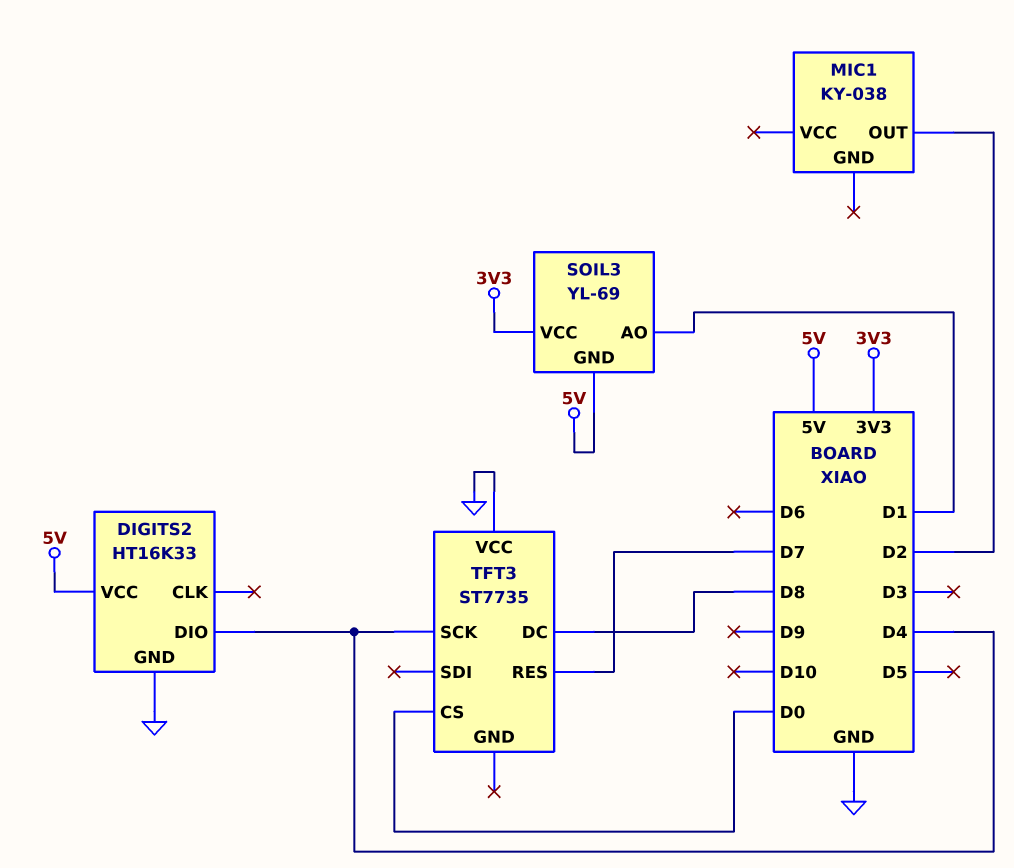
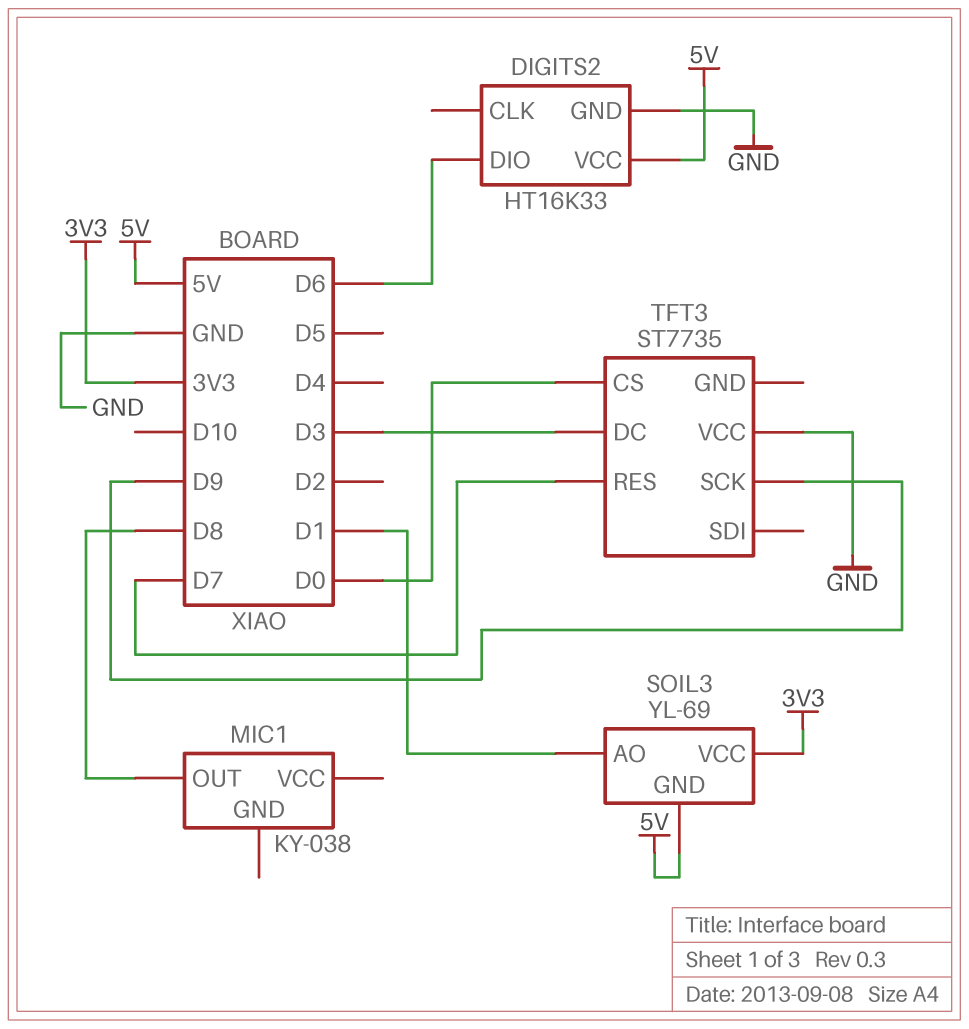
DIGITS2 pin DIO: D4 -> D6
MIC1 pin OUT: D2 -> D8
TFT3 pin DC: D8 -> D3
TFT3 pin SCK: D4 -> D9

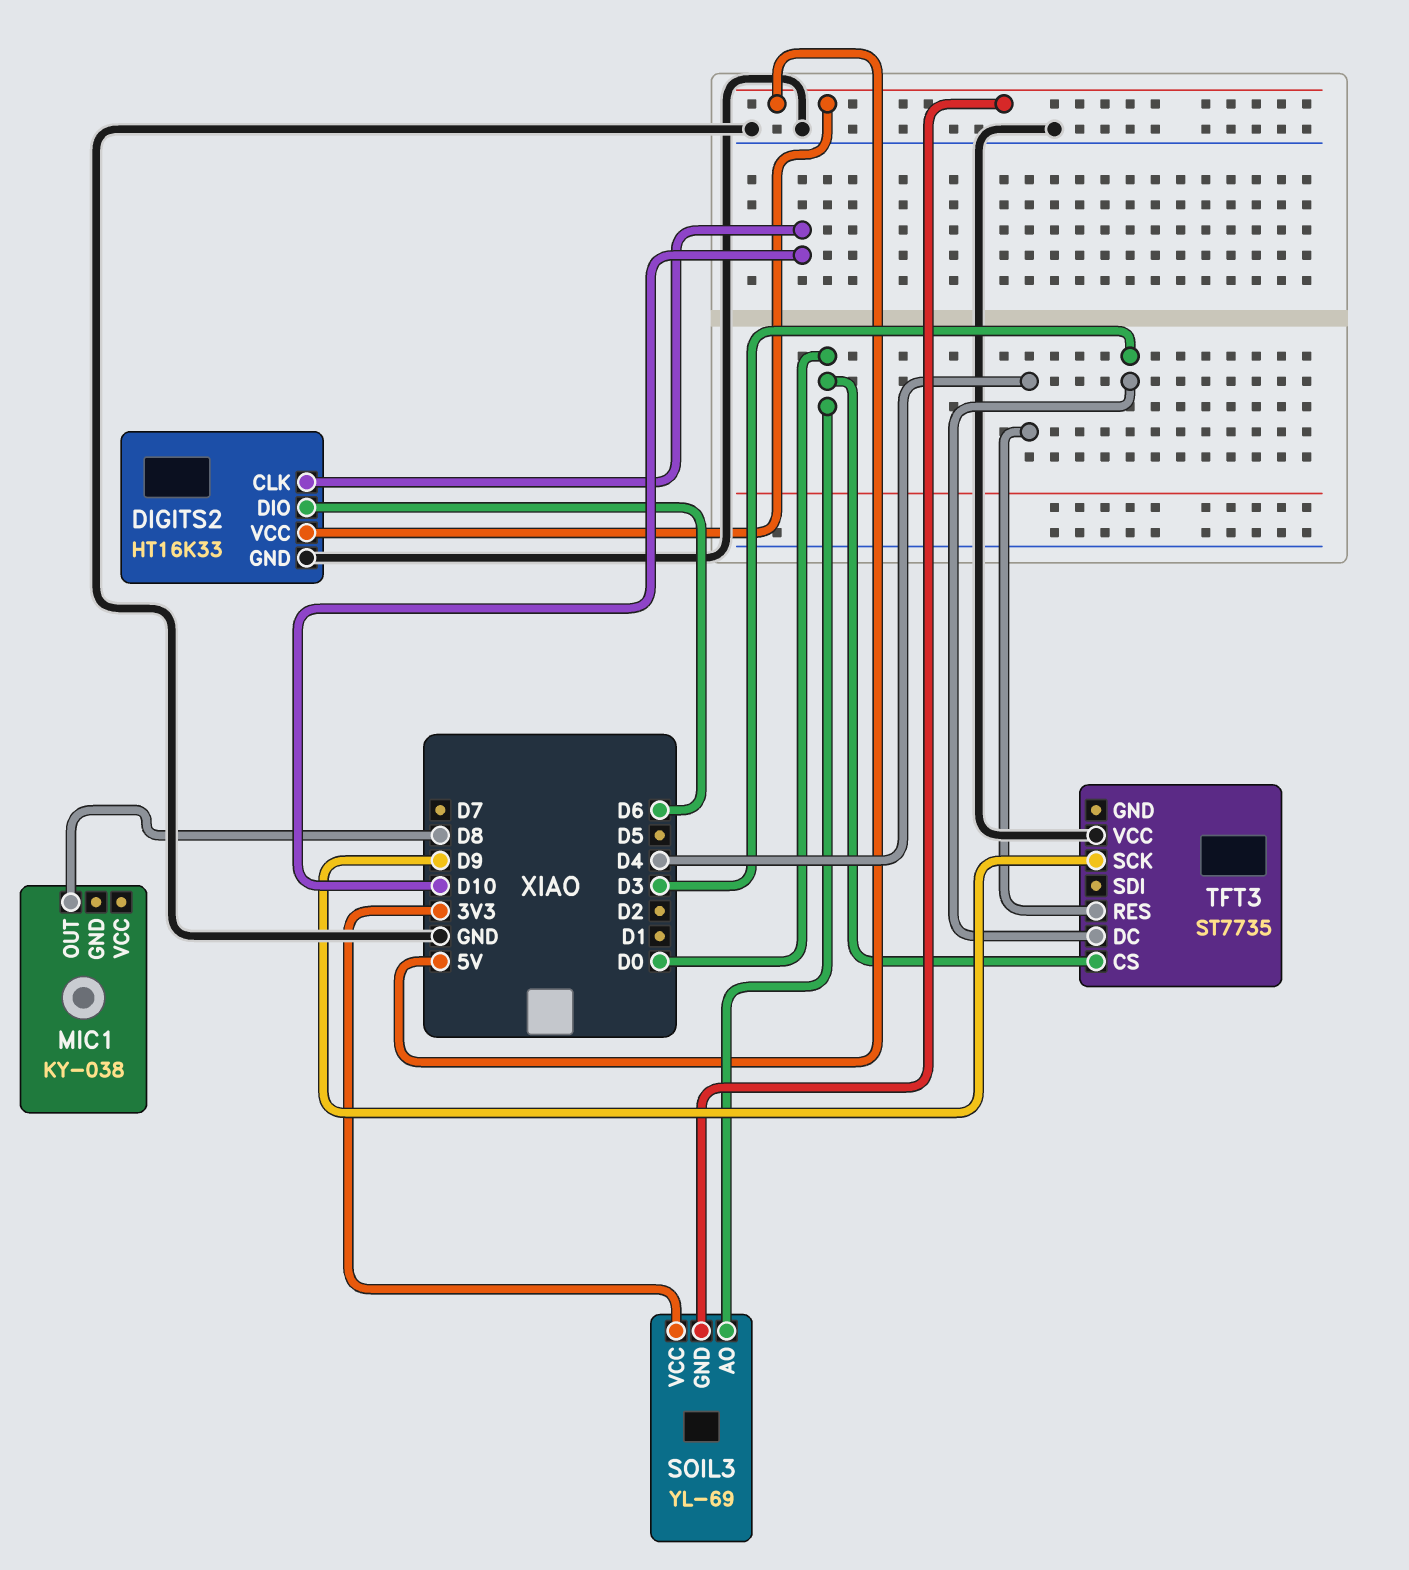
DIGITS2 pin CLK: none -> D10
SOIL3 pin AO: D1 -> D0
TFT3 pin RES: D7 -> D4

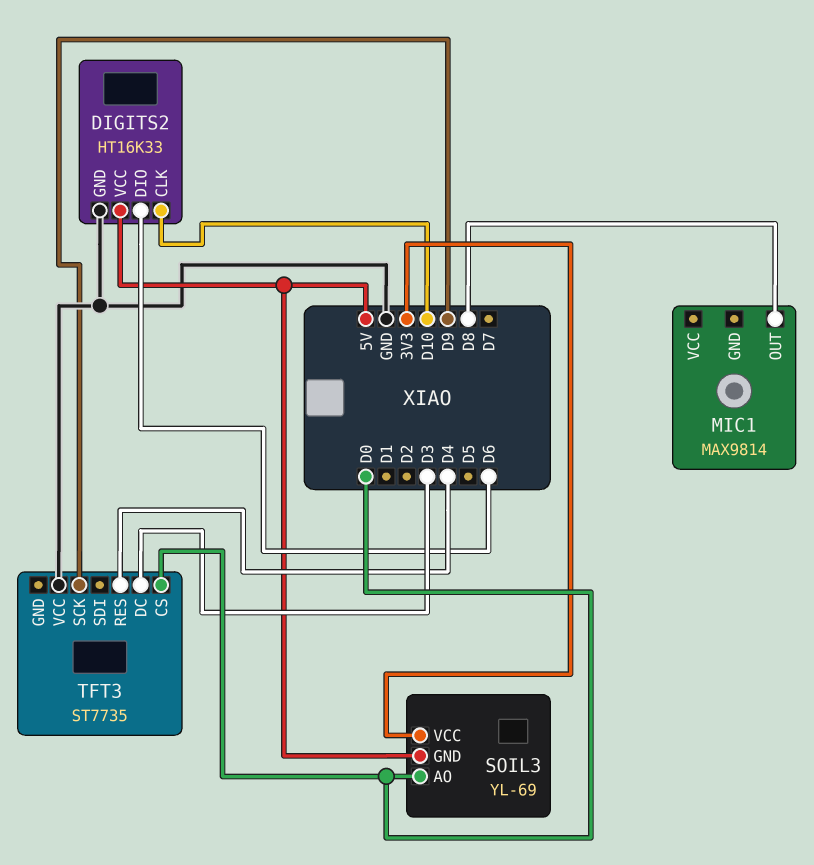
MIC1: KY-038 -> MAX9814

